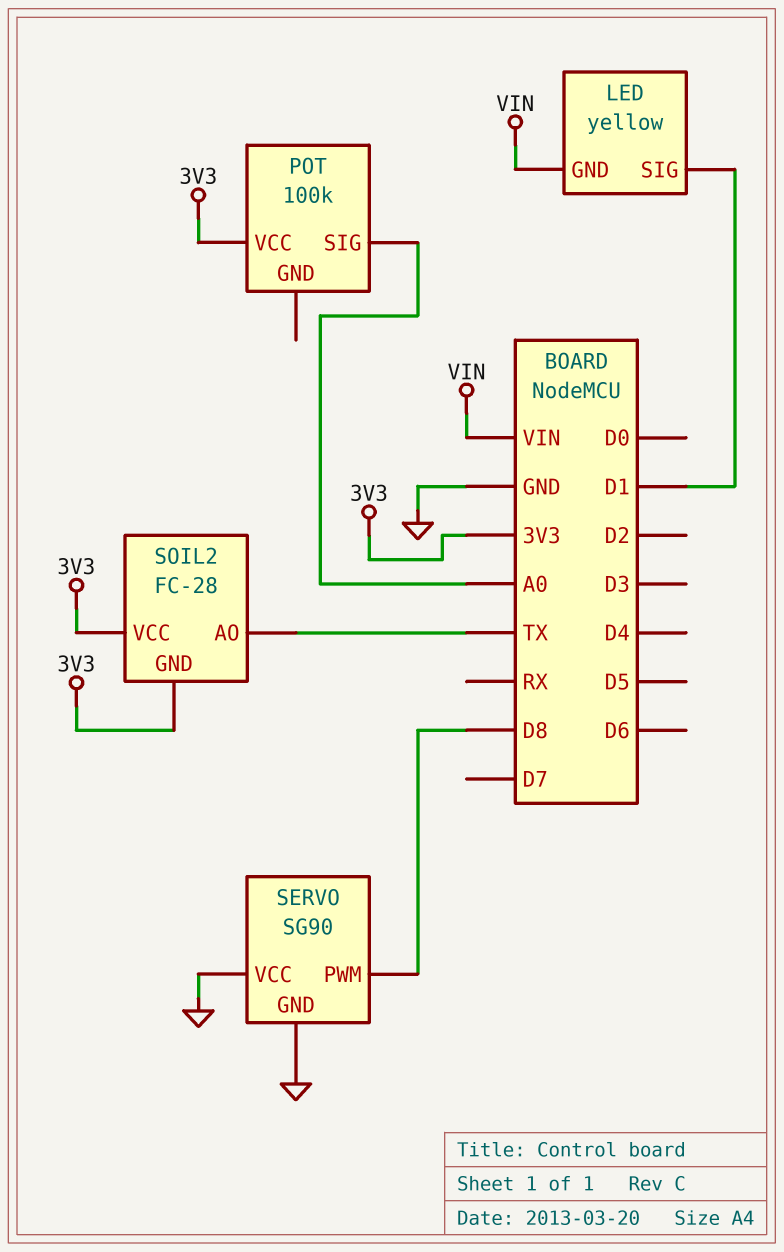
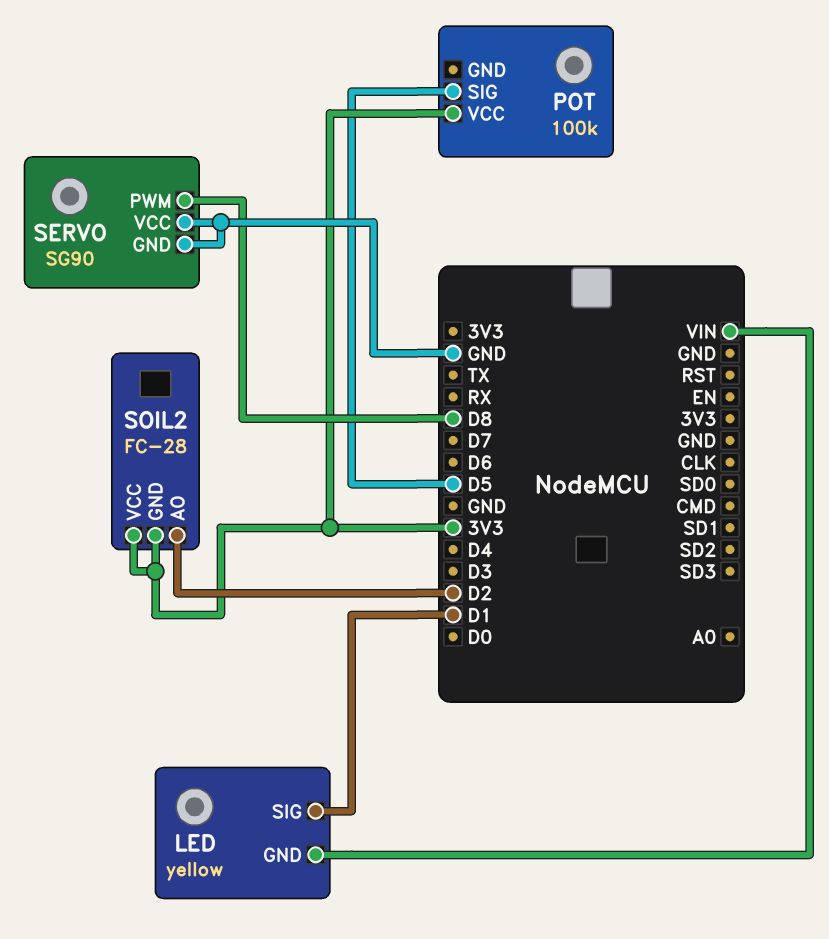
POT pin SIG: A0 -> D5
SOIL2 pin AO: TX -> D2

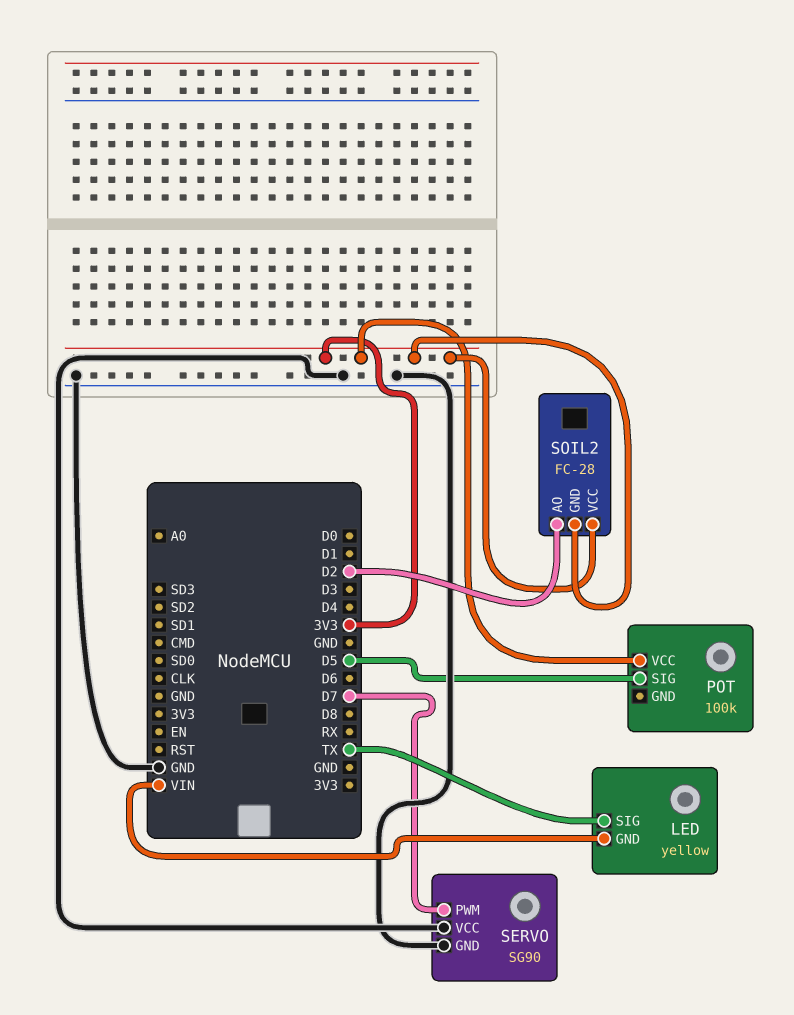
LED pin SIG: D1 -> TX
SERVO pin PWM: D8 -> D7

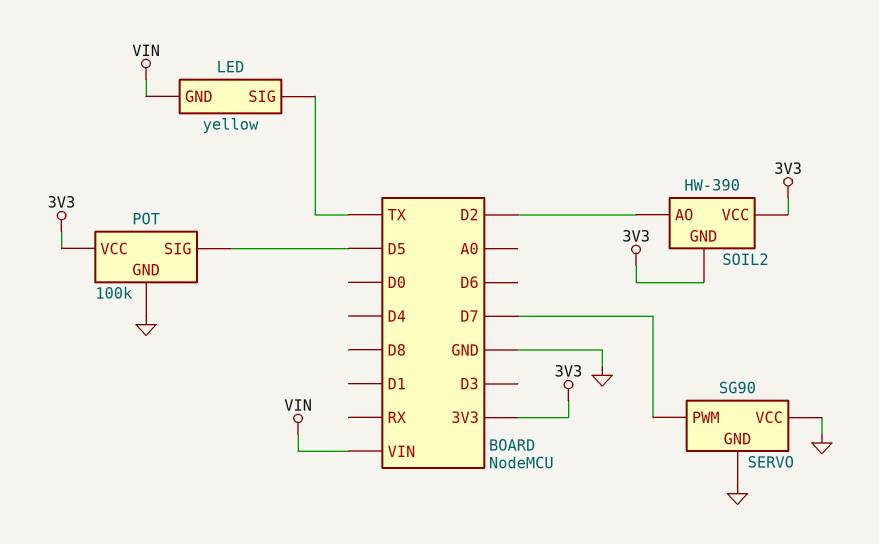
POT pin GND: none -> GND
SOIL2: FC-28 -> HW-390

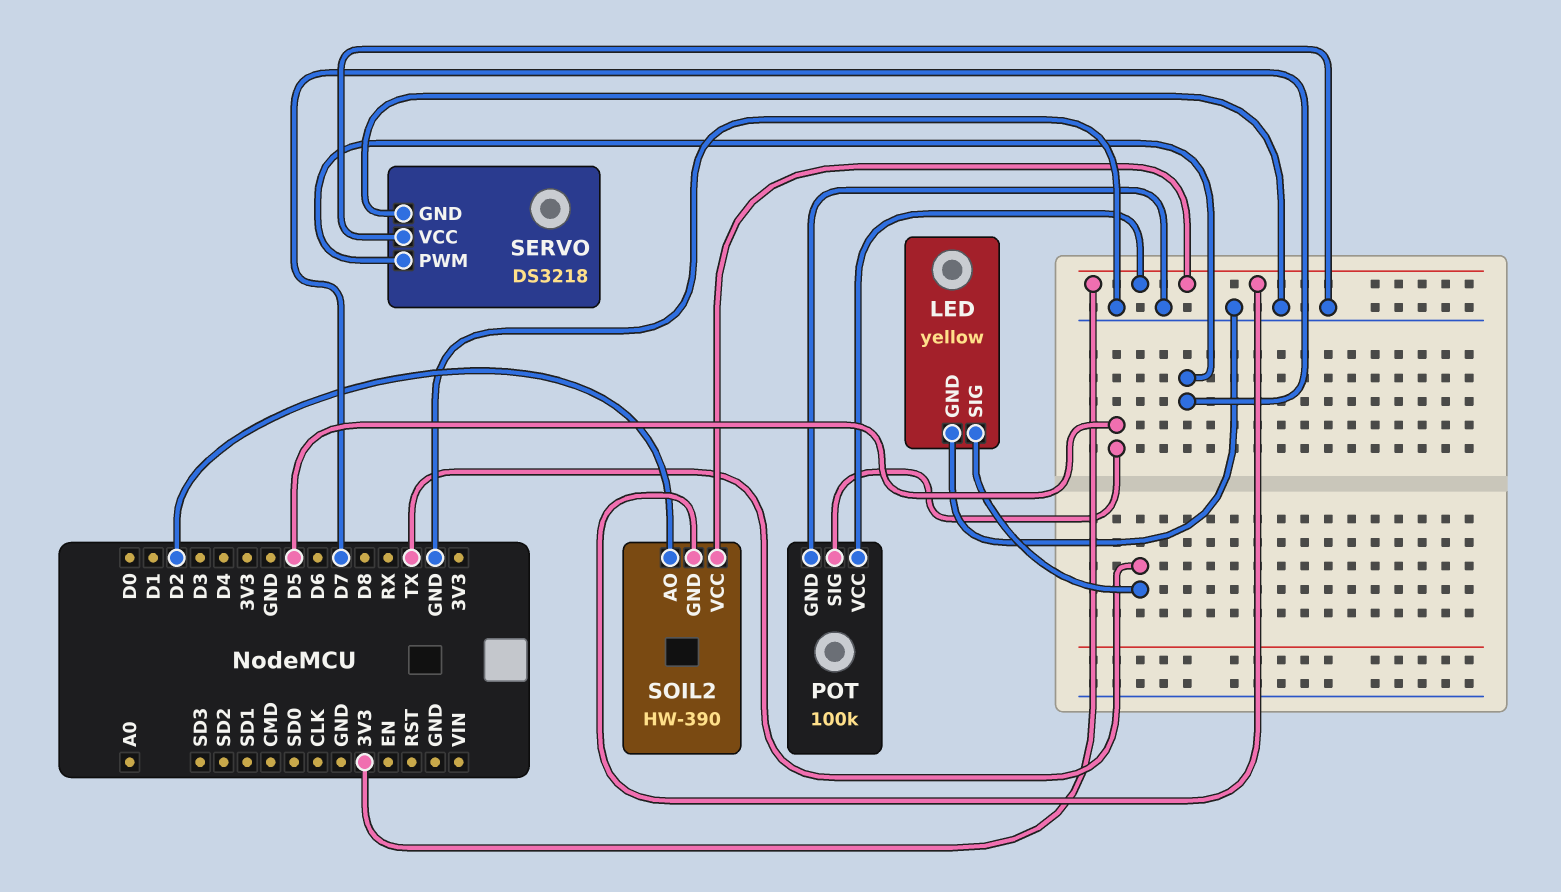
LED pin GND: VIN -> GND
SERVO: SG90 -> DS3218

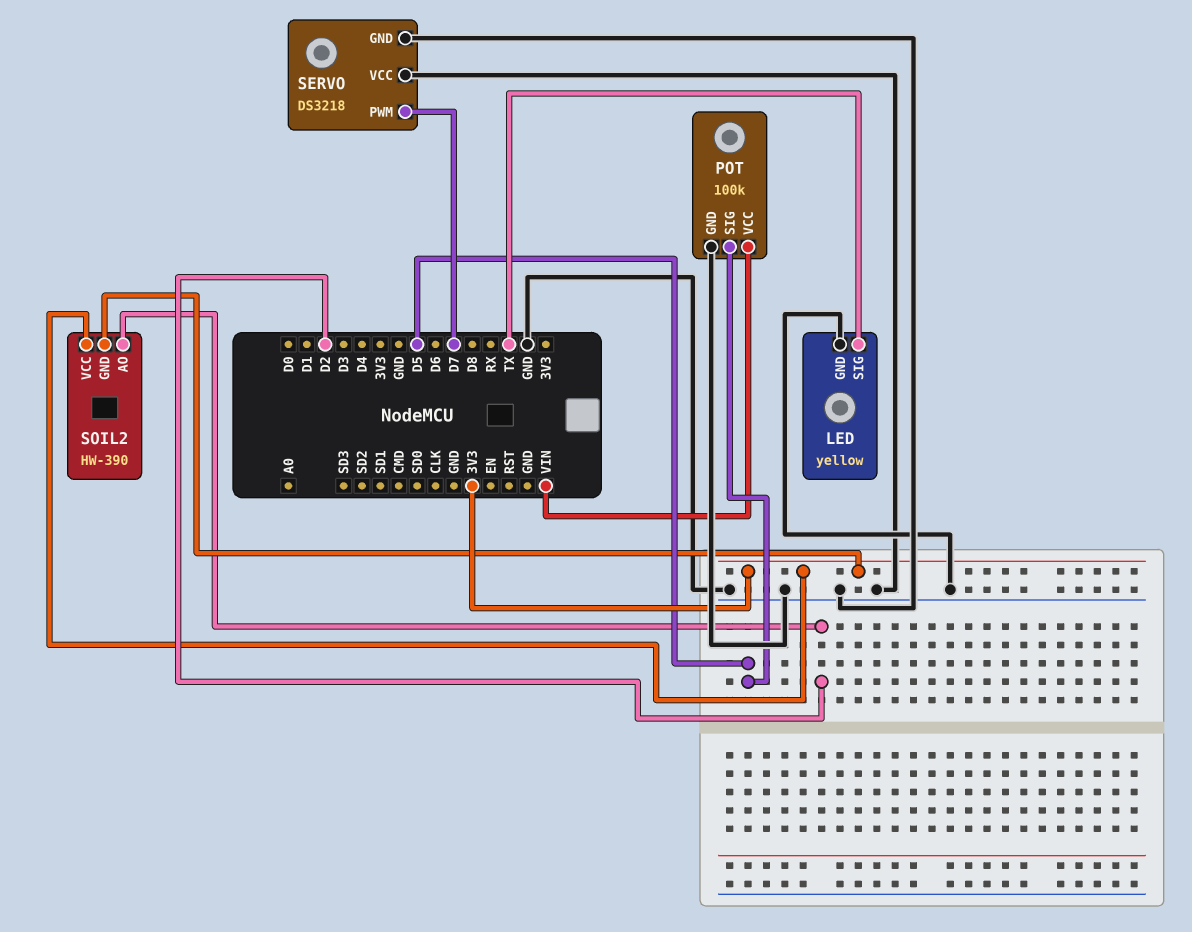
POT pin VCC: 3V3 -> VIN

